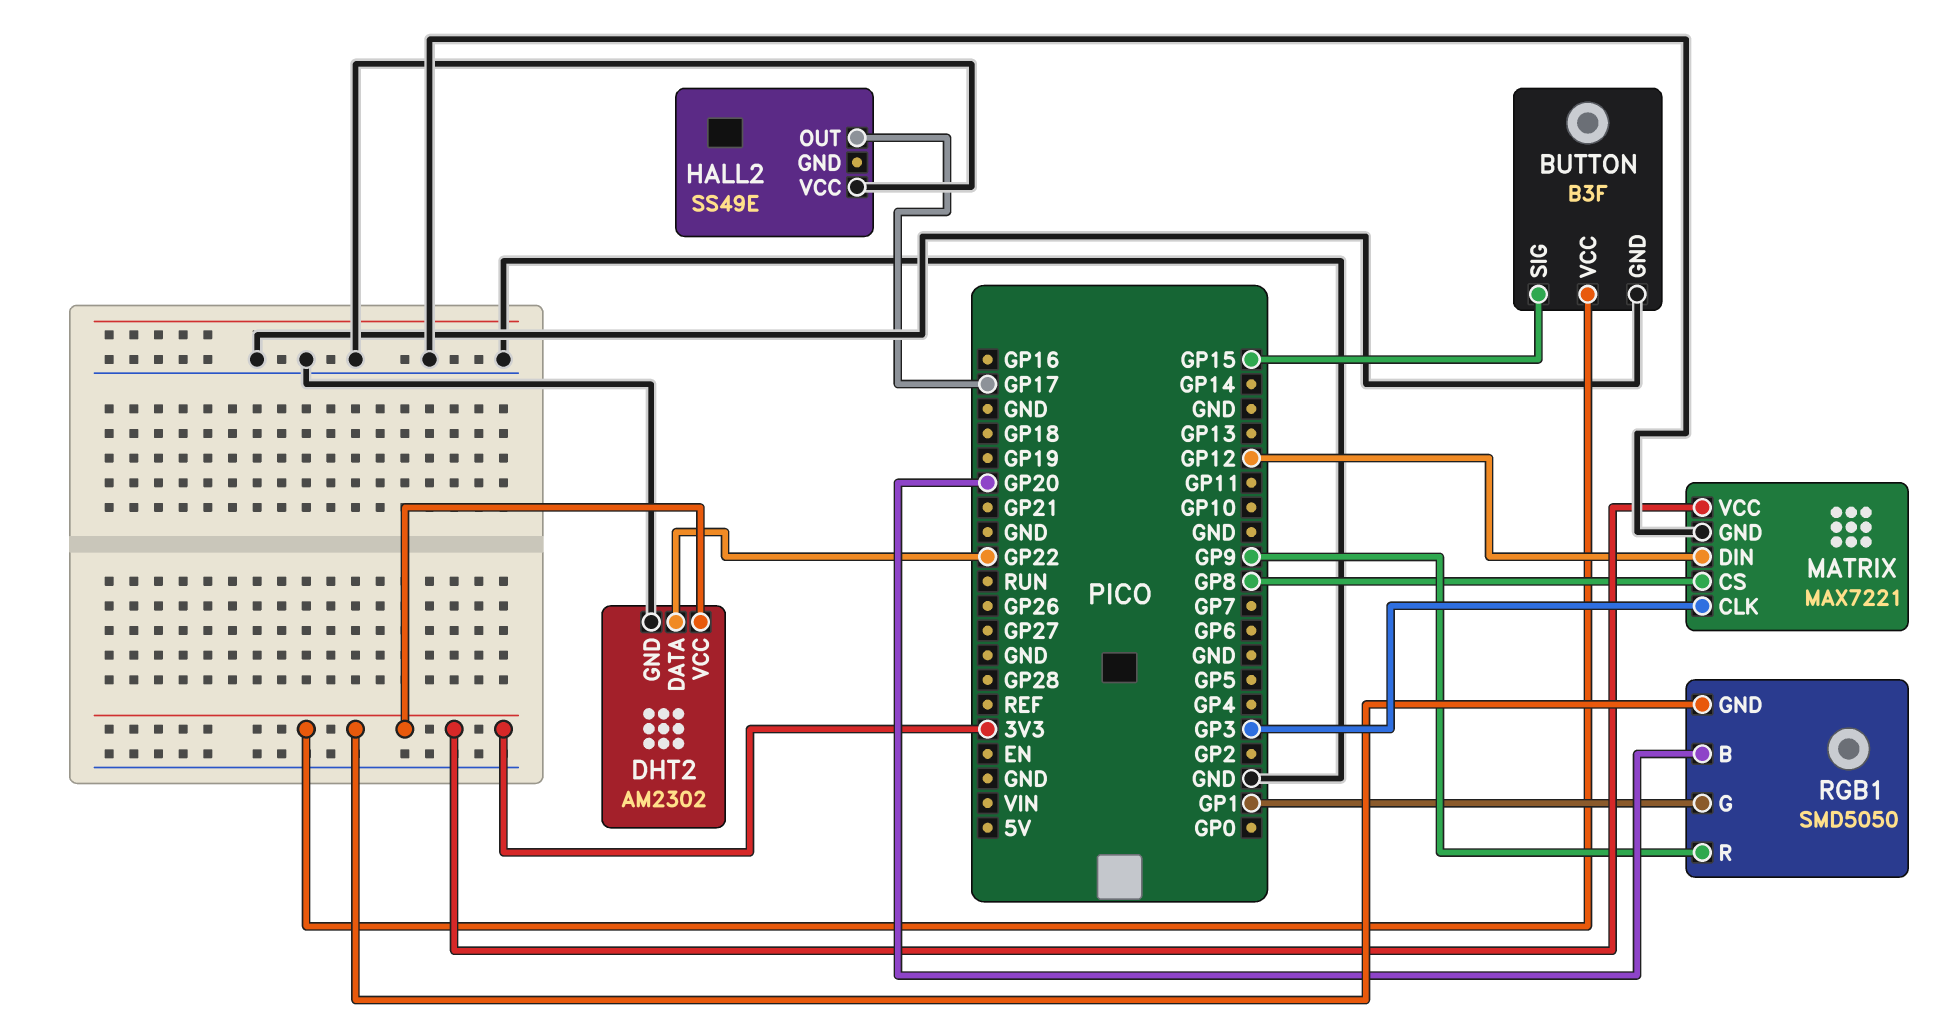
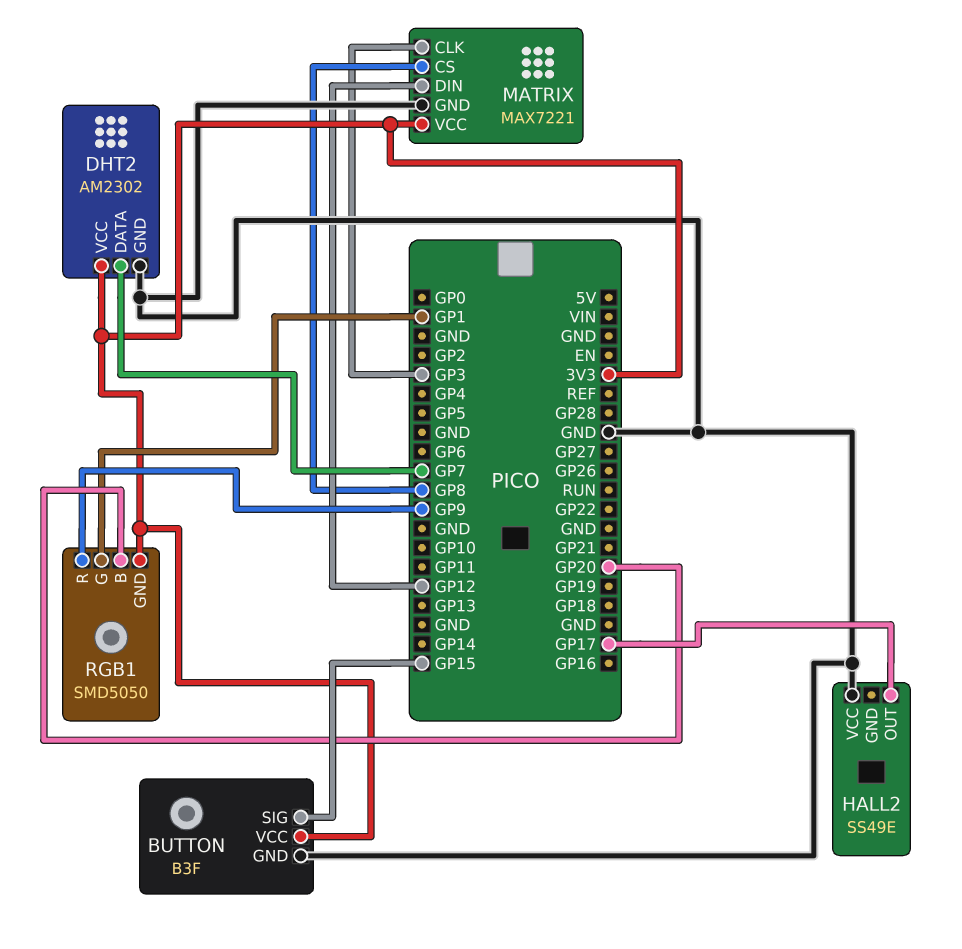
DHT2 pin DATA: GP22 -> GP7

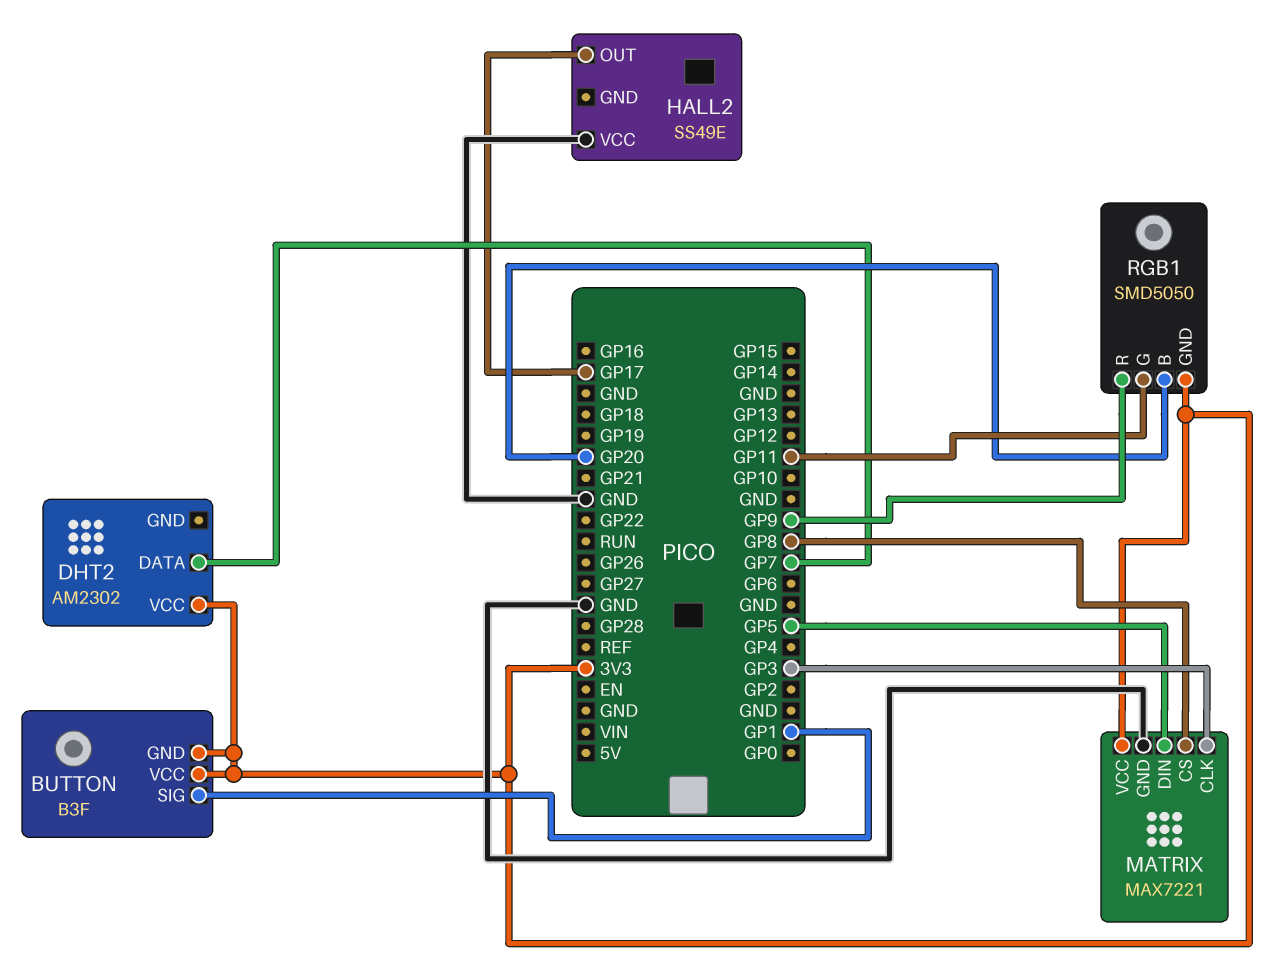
BUTTON pin GND: GND -> 3V3
BUTTON pin SIG: GP15 -> GP1
DHT2 pin GND: GND -> none
MATRIX pin DIN: GP12 -> GP5
RGB1 pin G: GP1 -> GP11

